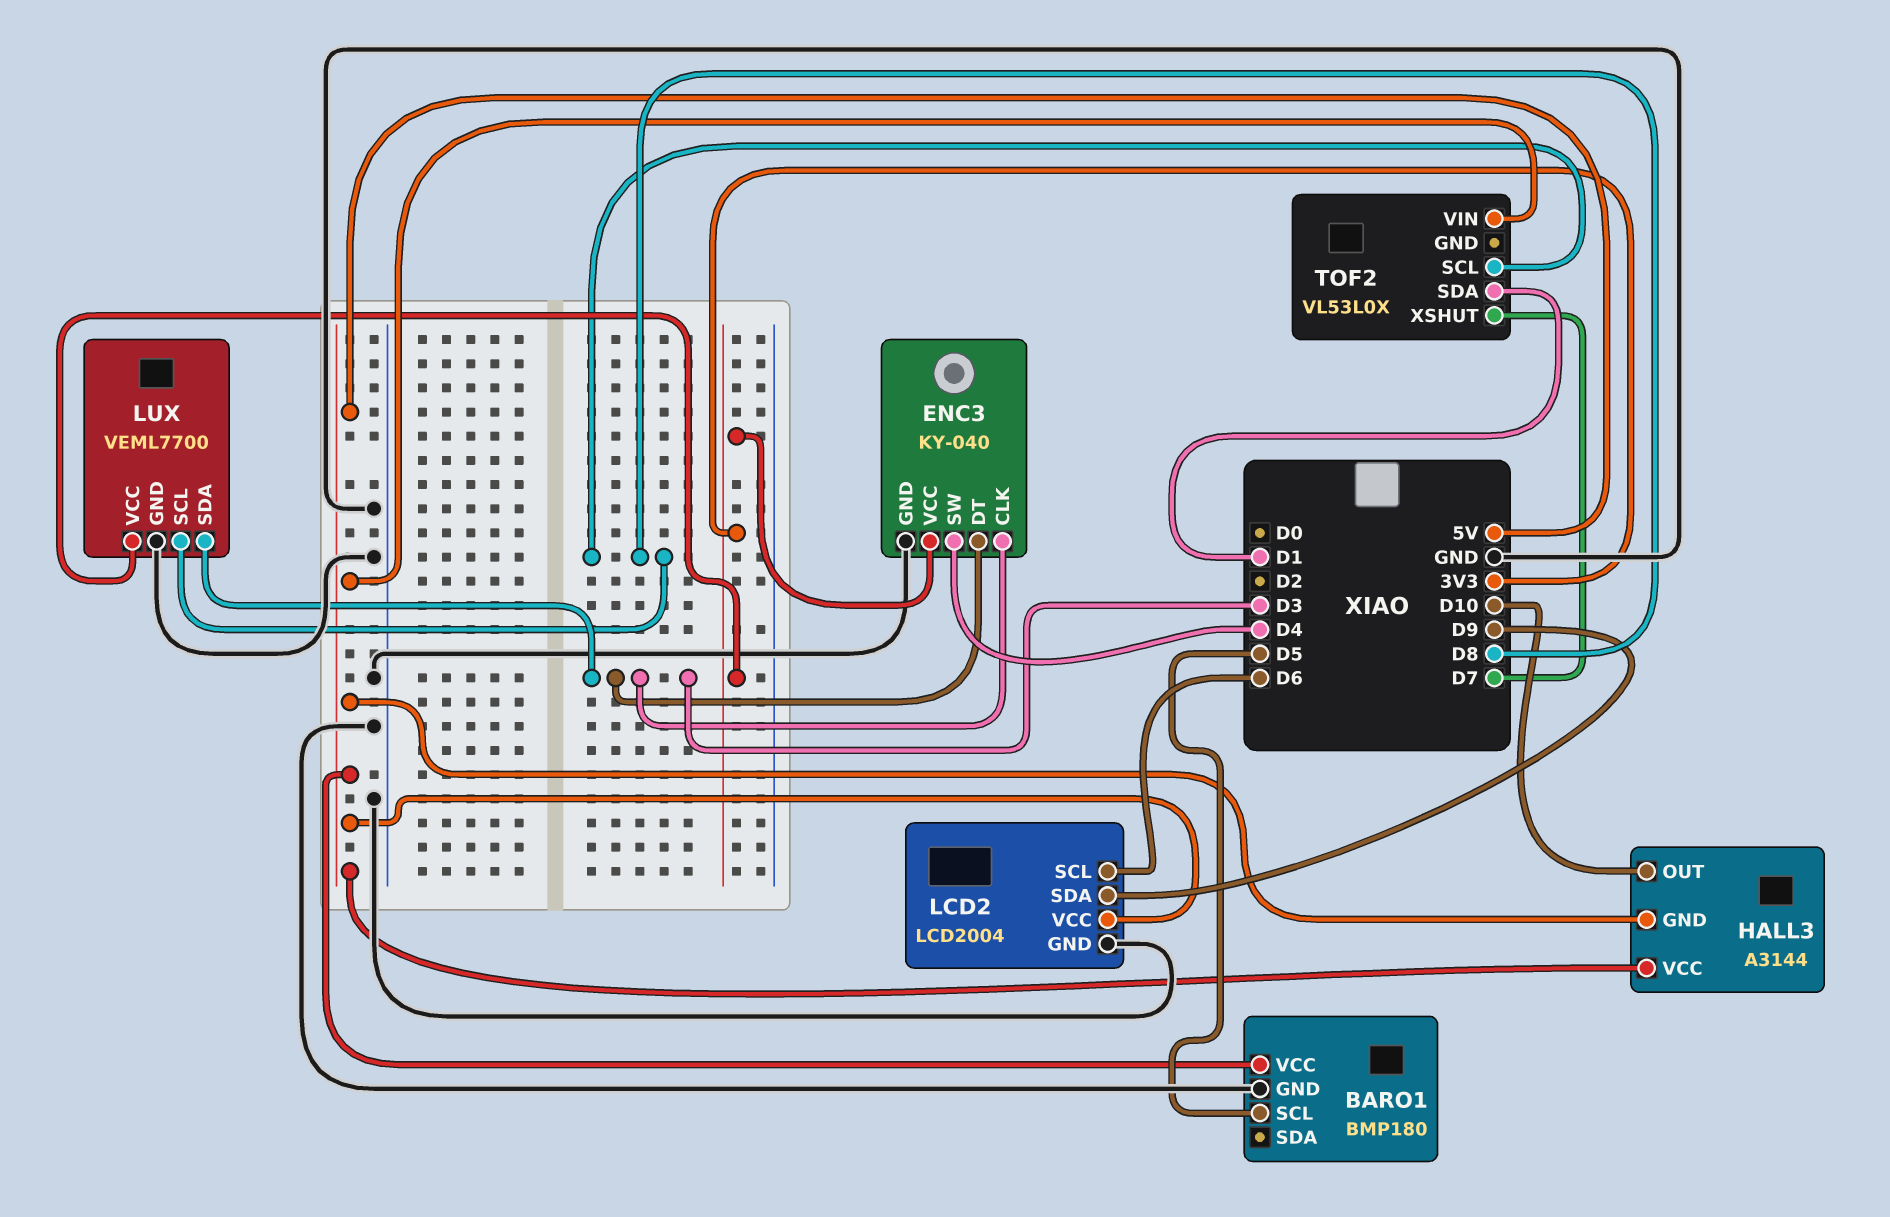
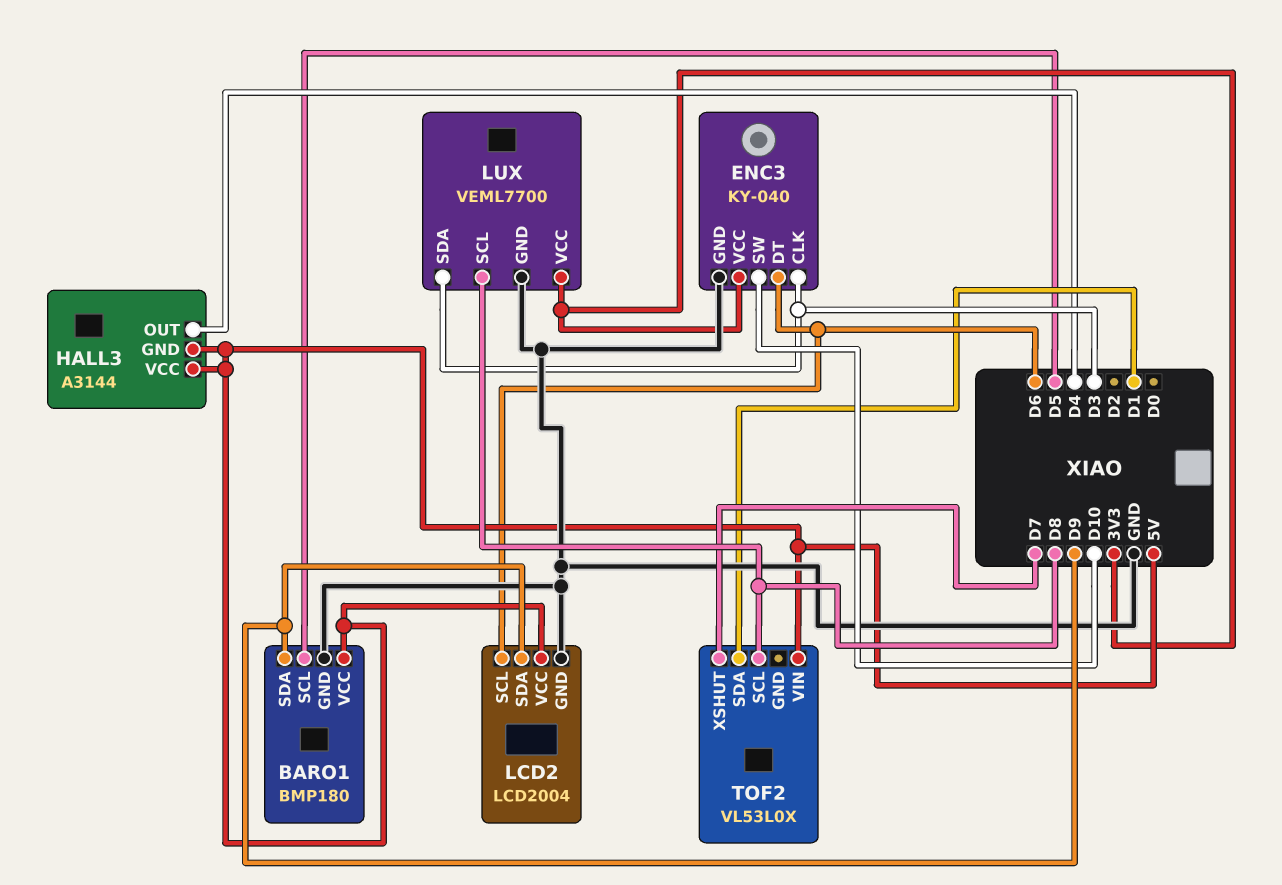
BARO1 pin SDA: none -> D9
ENC3 pin DT: D3 -> D6
ENC3 pin SW: D4 -> D10
HALL3 pin OUT: D10 -> D4

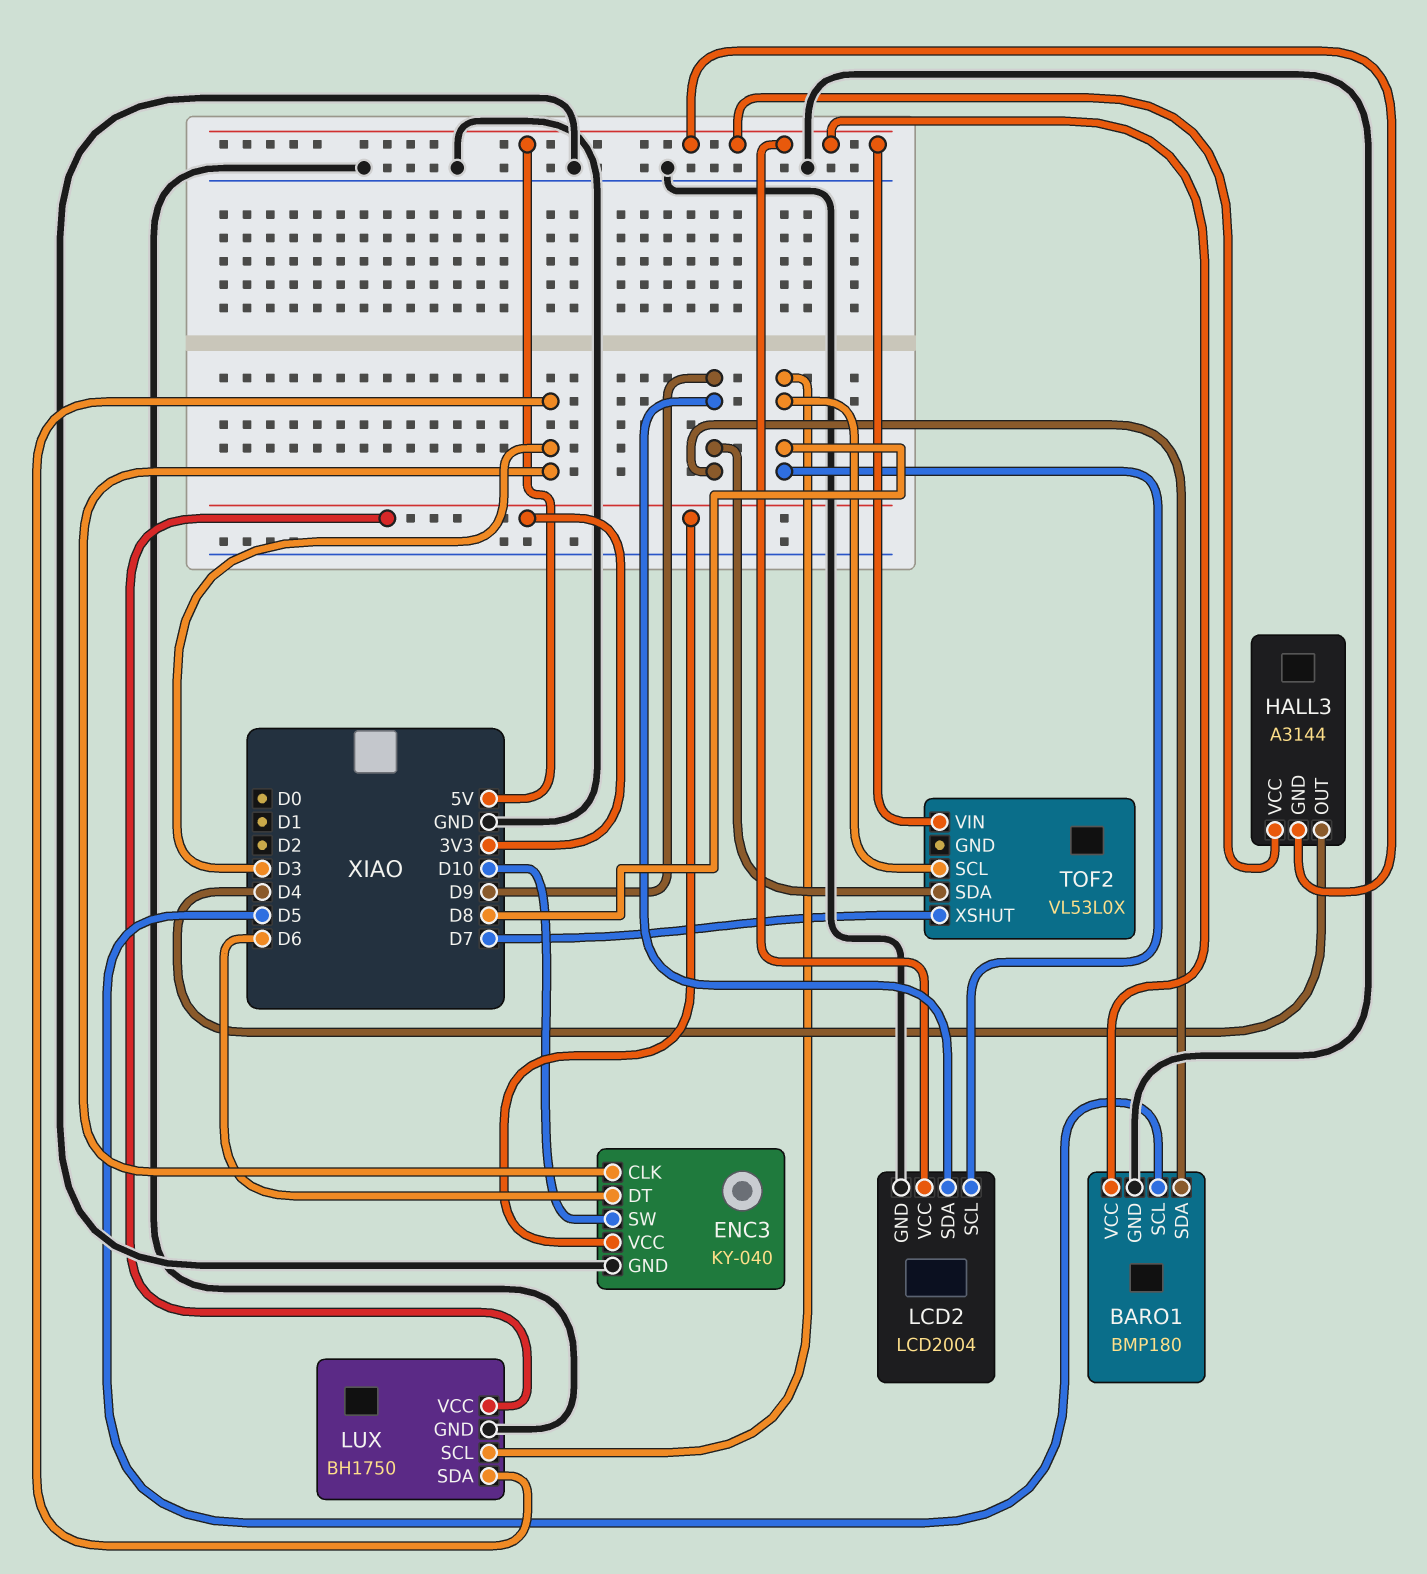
LCD2 pin SCL: D6 -> D8
LUX: VEML7700 -> BH1750
TOF2 pin SDA: D1 -> D9

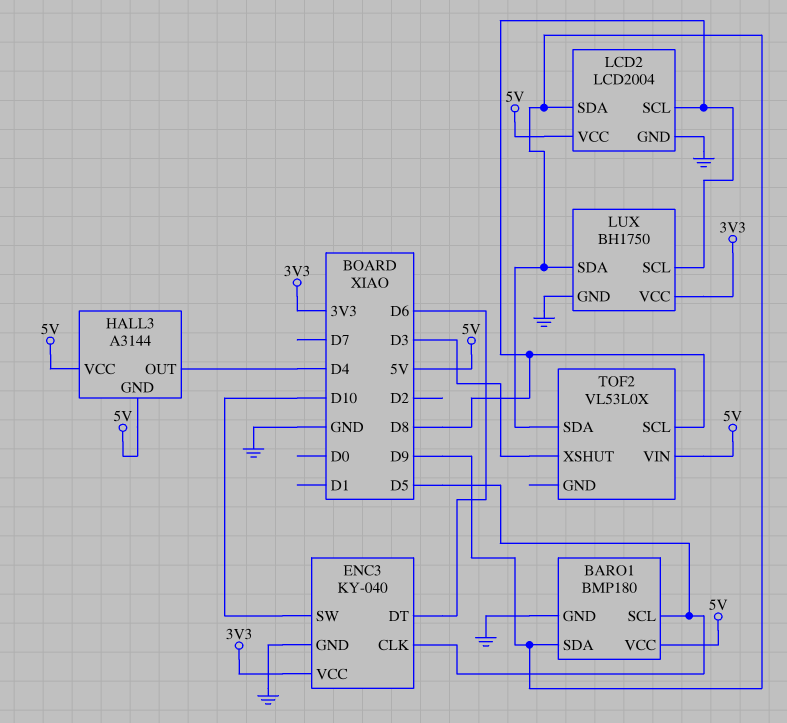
ENC3 pin CLK: D3 -> D5
LUX pin SDA: D3 -> D9
TOF2 pin XSHUT: D7 -> D3

